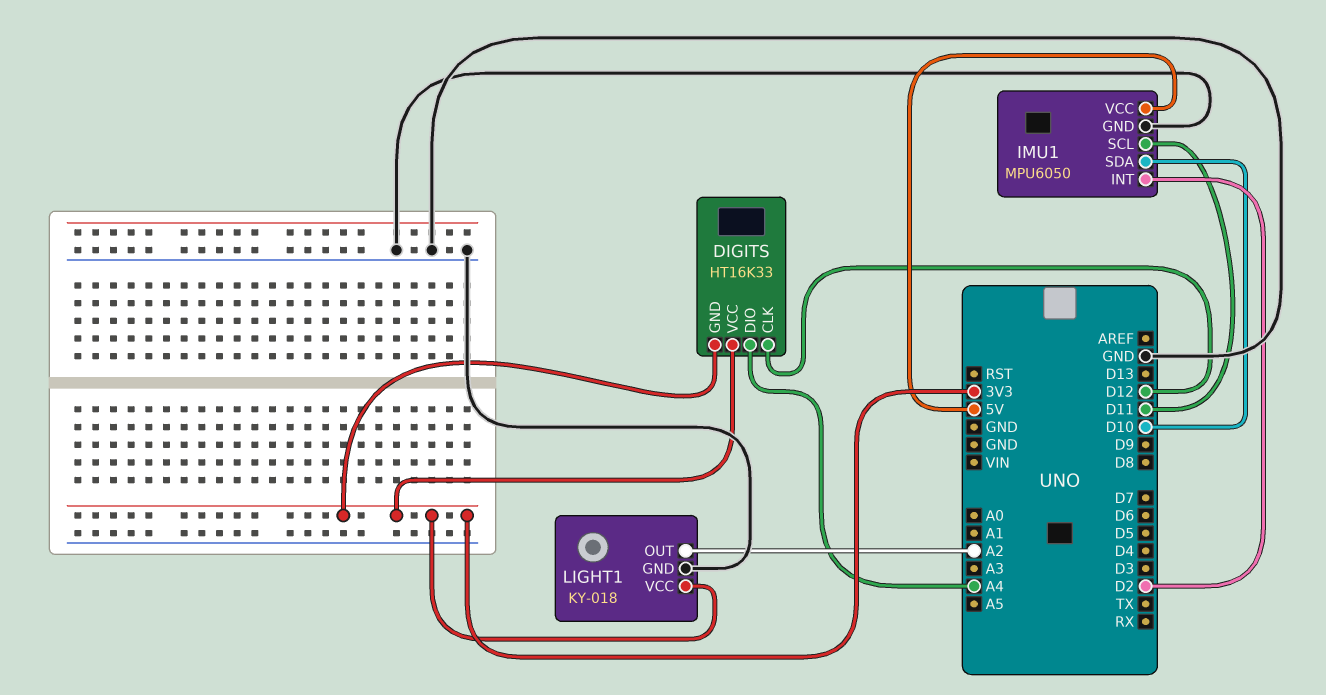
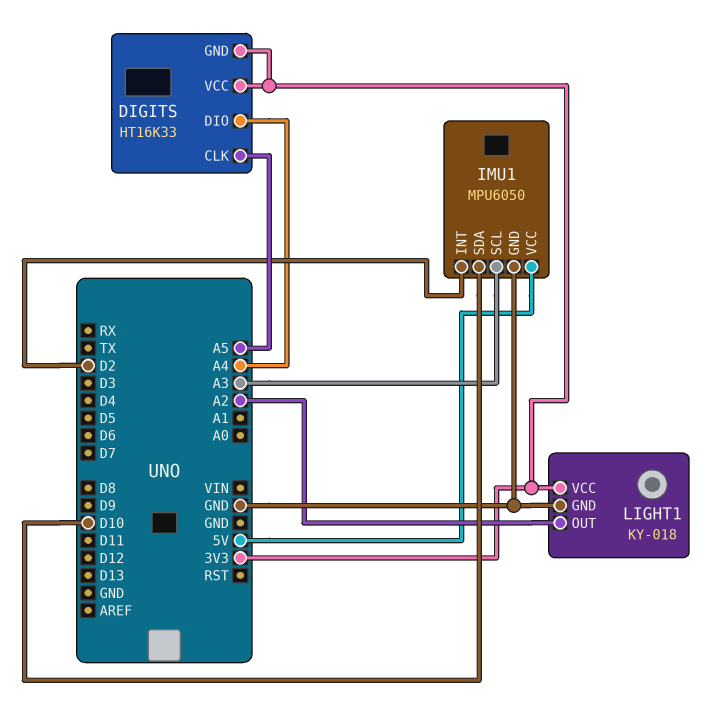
DIGITS pin CLK: D12 -> A5
IMU1 pin SCL: D11 -> A3

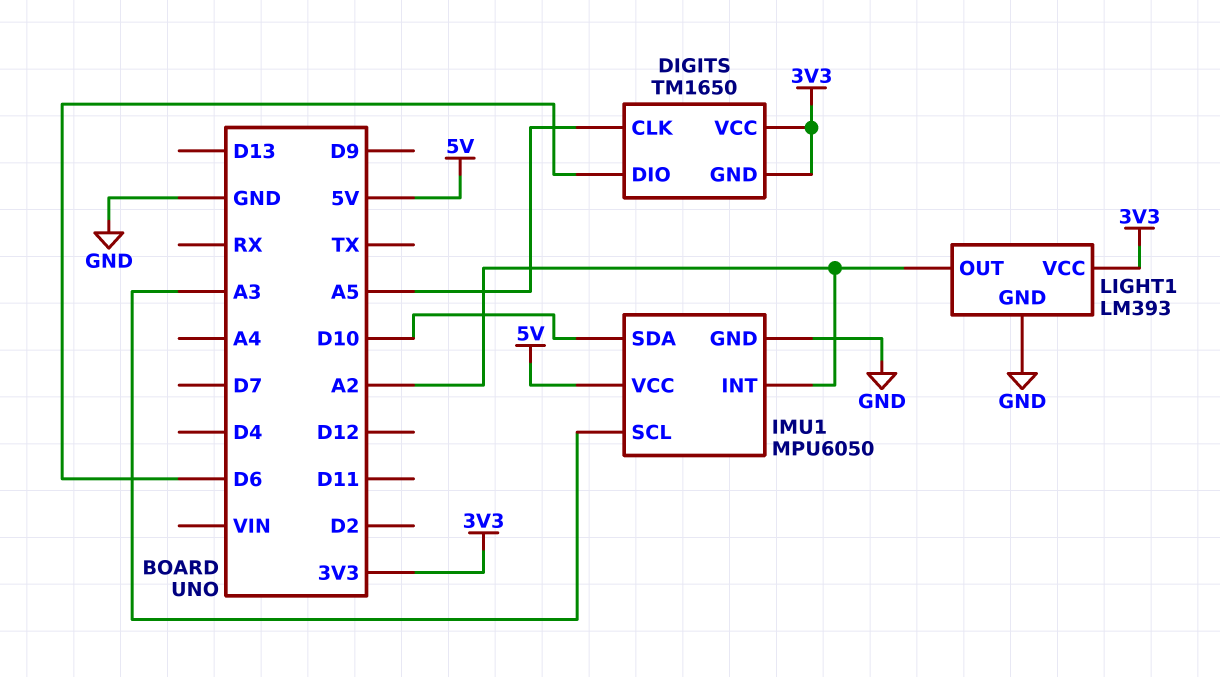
DIGITS: HT16K33 -> TM1650
DIGITS pin DIO: A4 -> D6
IMU1 pin INT: D2 -> A2
LIGHT1: KY-018 -> LM393

